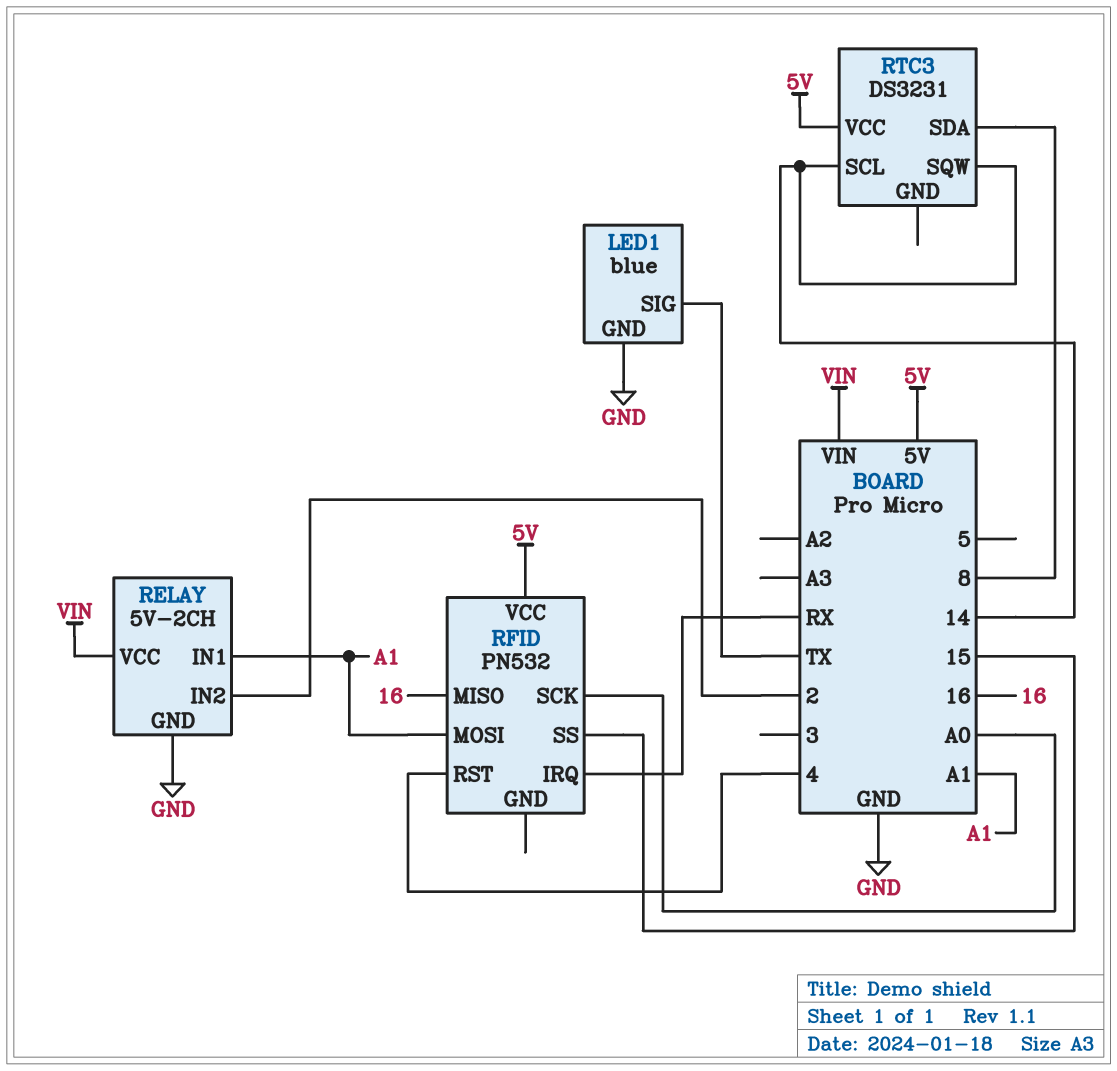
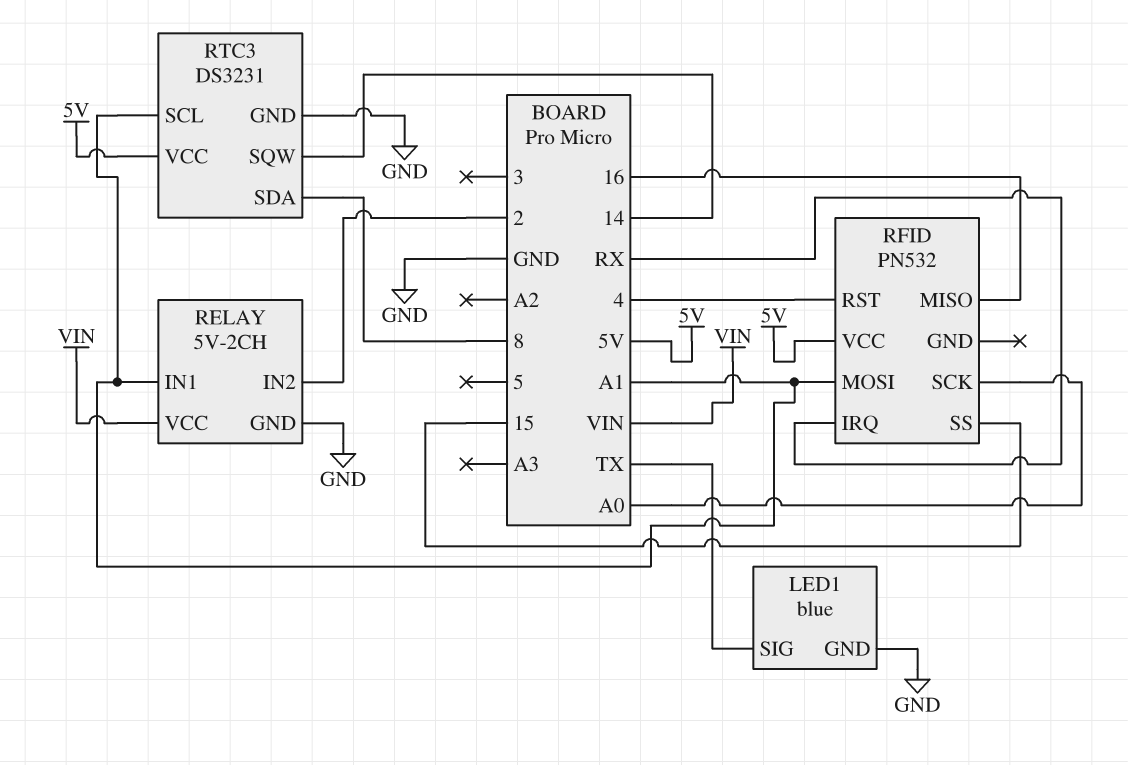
RTC3 pin GND: none -> GND
RTC3 pin SCL: 14 -> A1

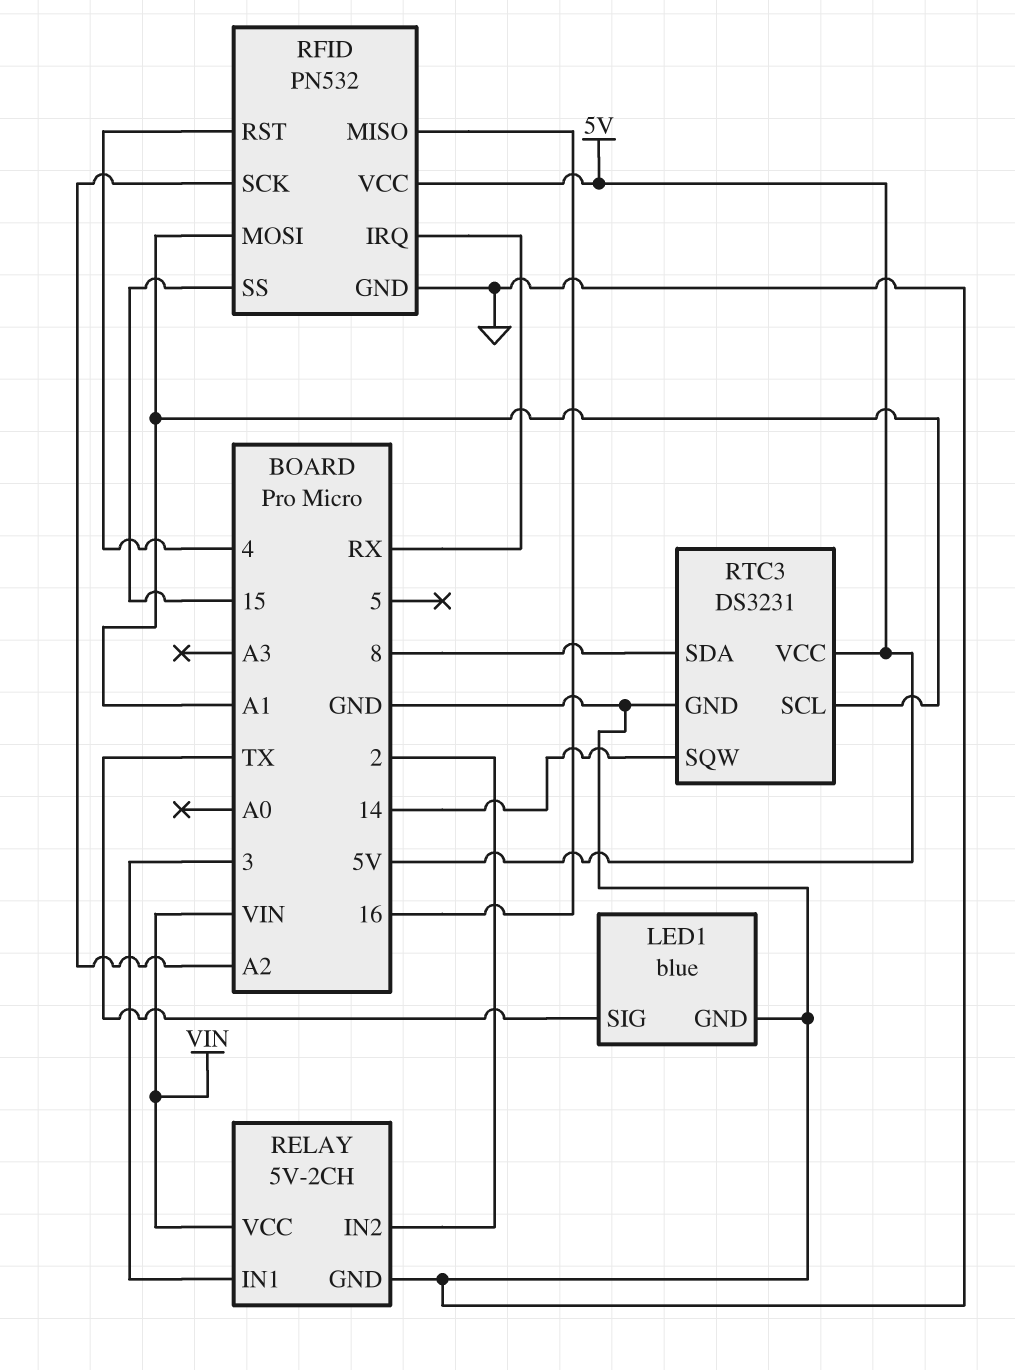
RELAY pin IN1: A1 -> 3
RFID pin GND: none -> GND
RFID pin SCK: A0 -> A2

